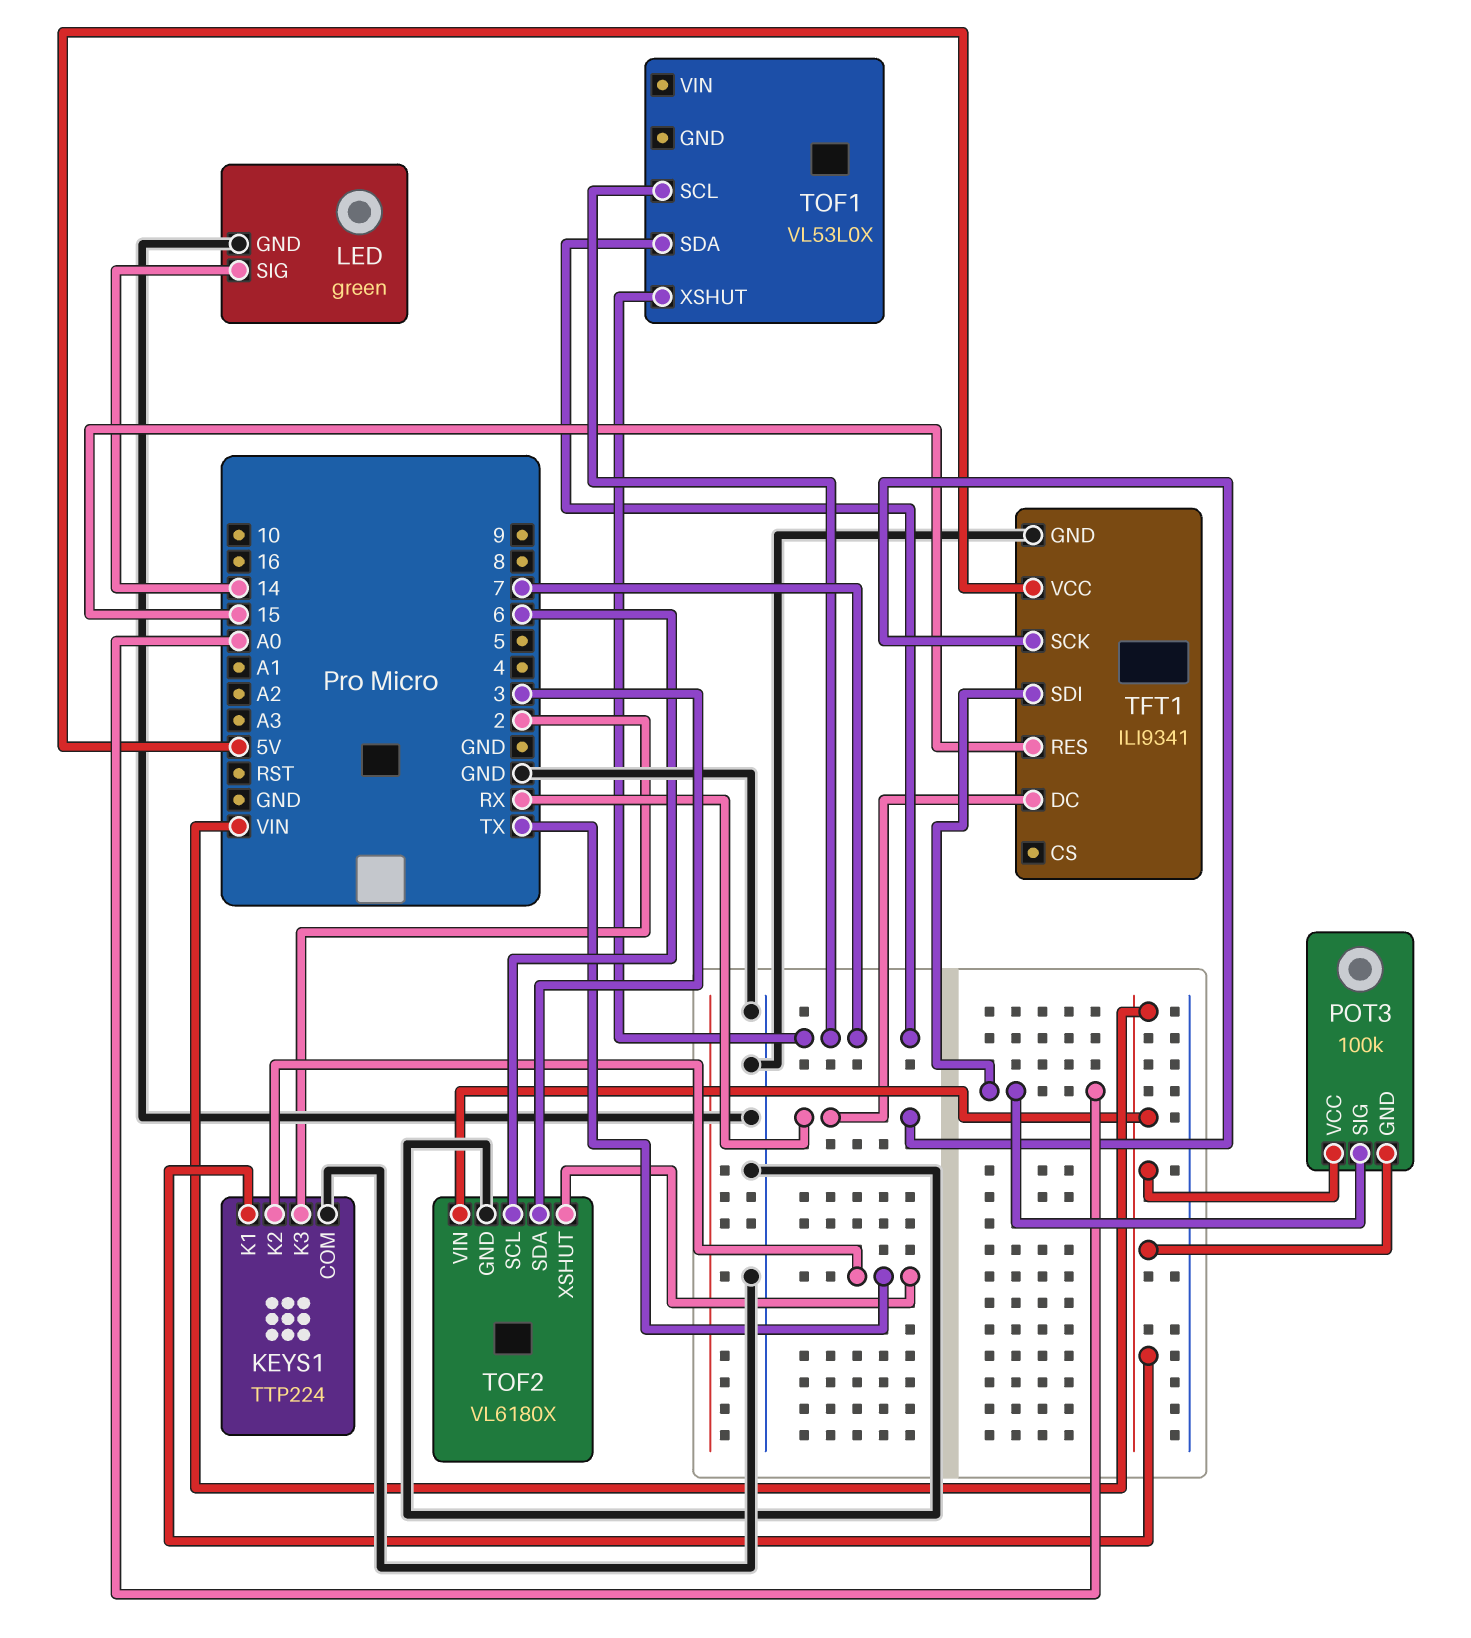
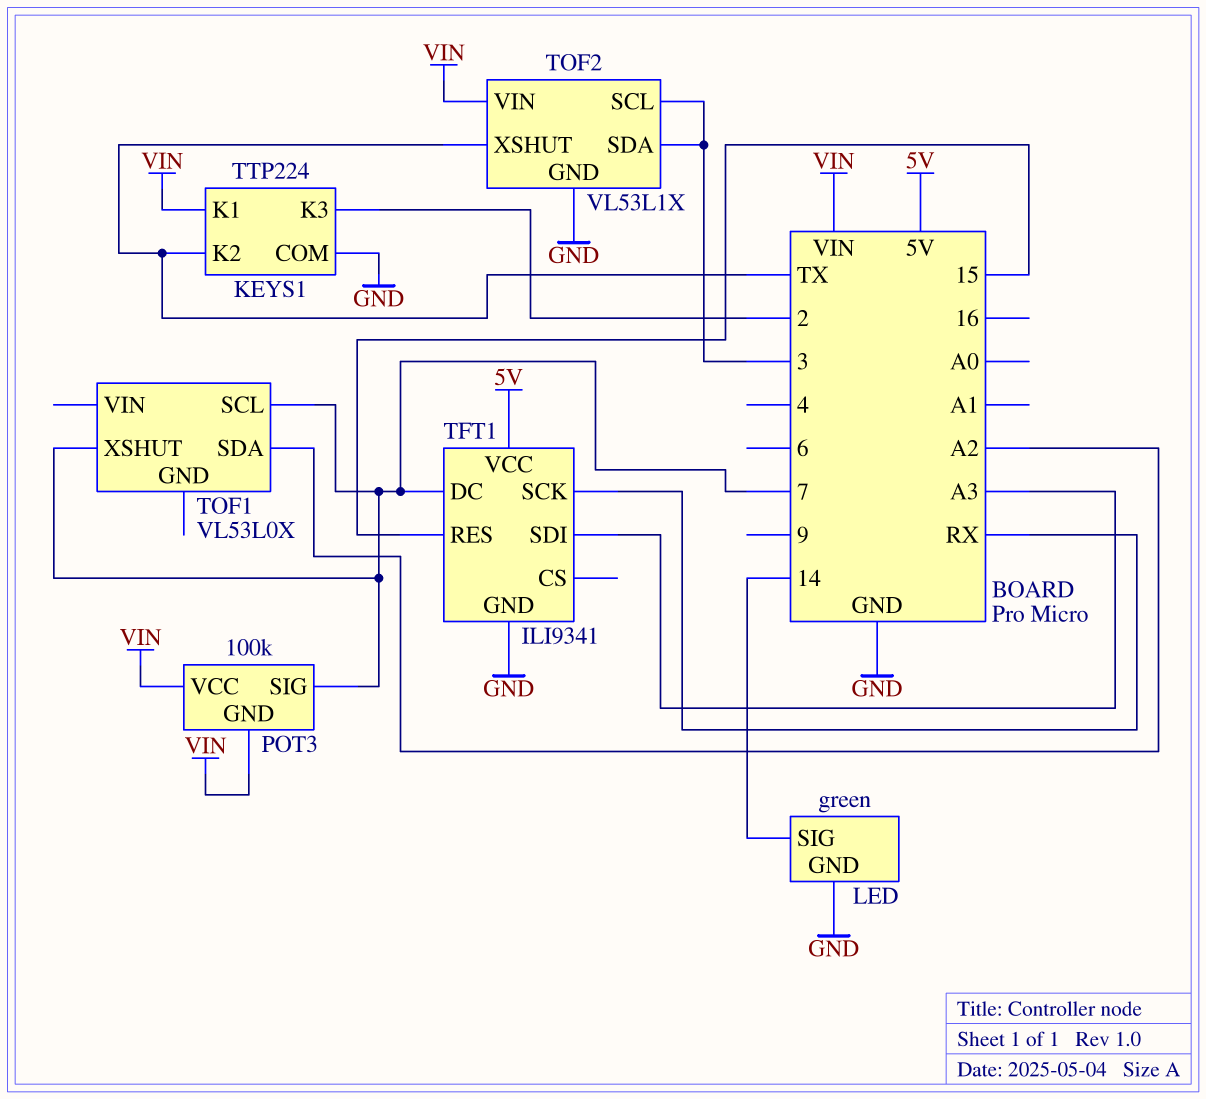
POT3 pin SIG: A0 -> 7
TFT1 pin DC: RX -> 7
TFT1 pin SDI: A0 -> A3
TOF1 pin SDA: 7 -> A2
TOF2: VL6180X -> VL53L1X
TOF2 pin SCL: 6 -> 3

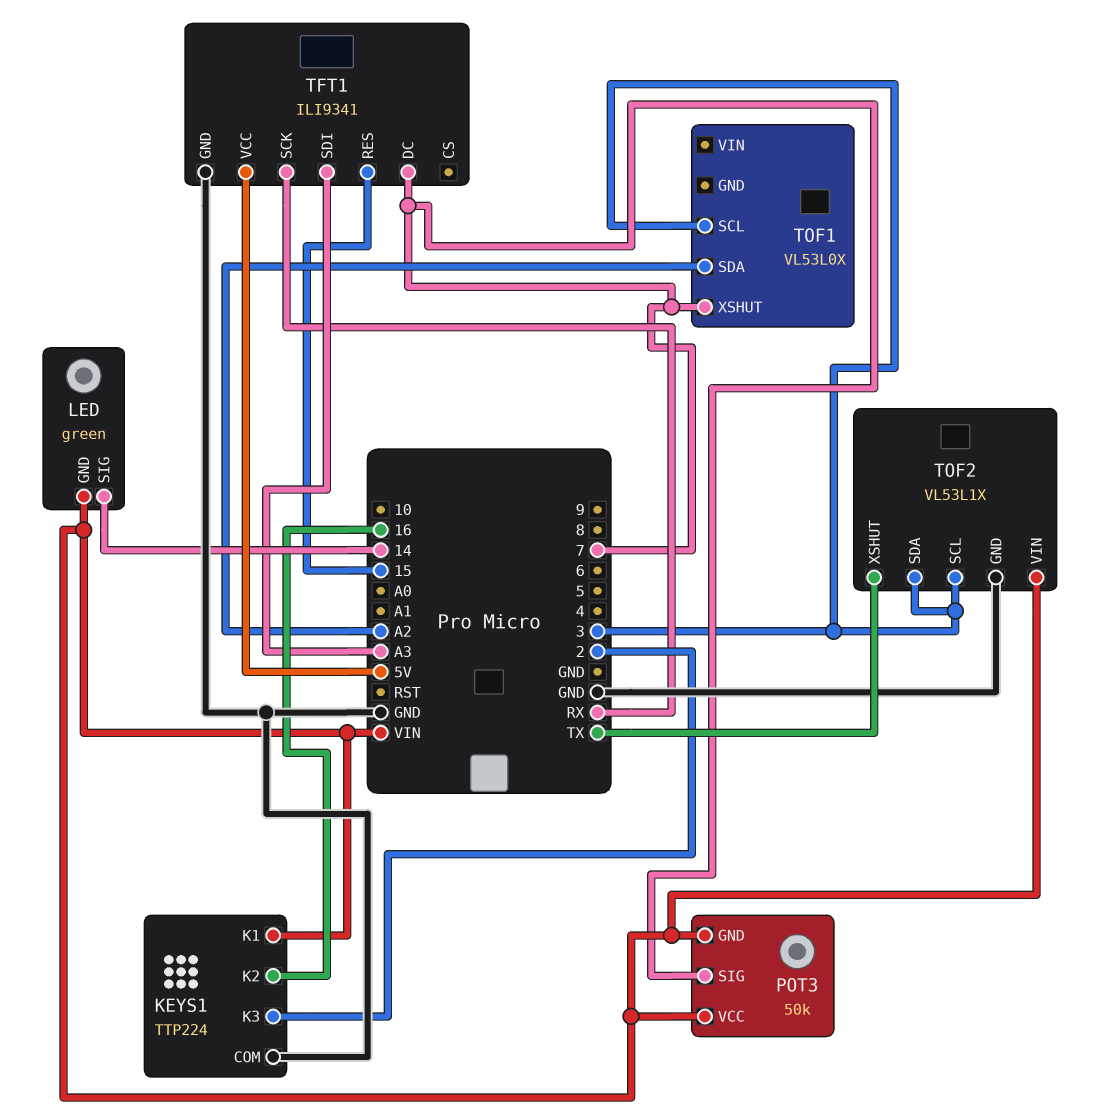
KEYS1 pin K2: TX -> 16
LED pin GND: GND -> VIN
POT3: 100k -> 50k
TOF1 pin SCL: 7 -> 3

